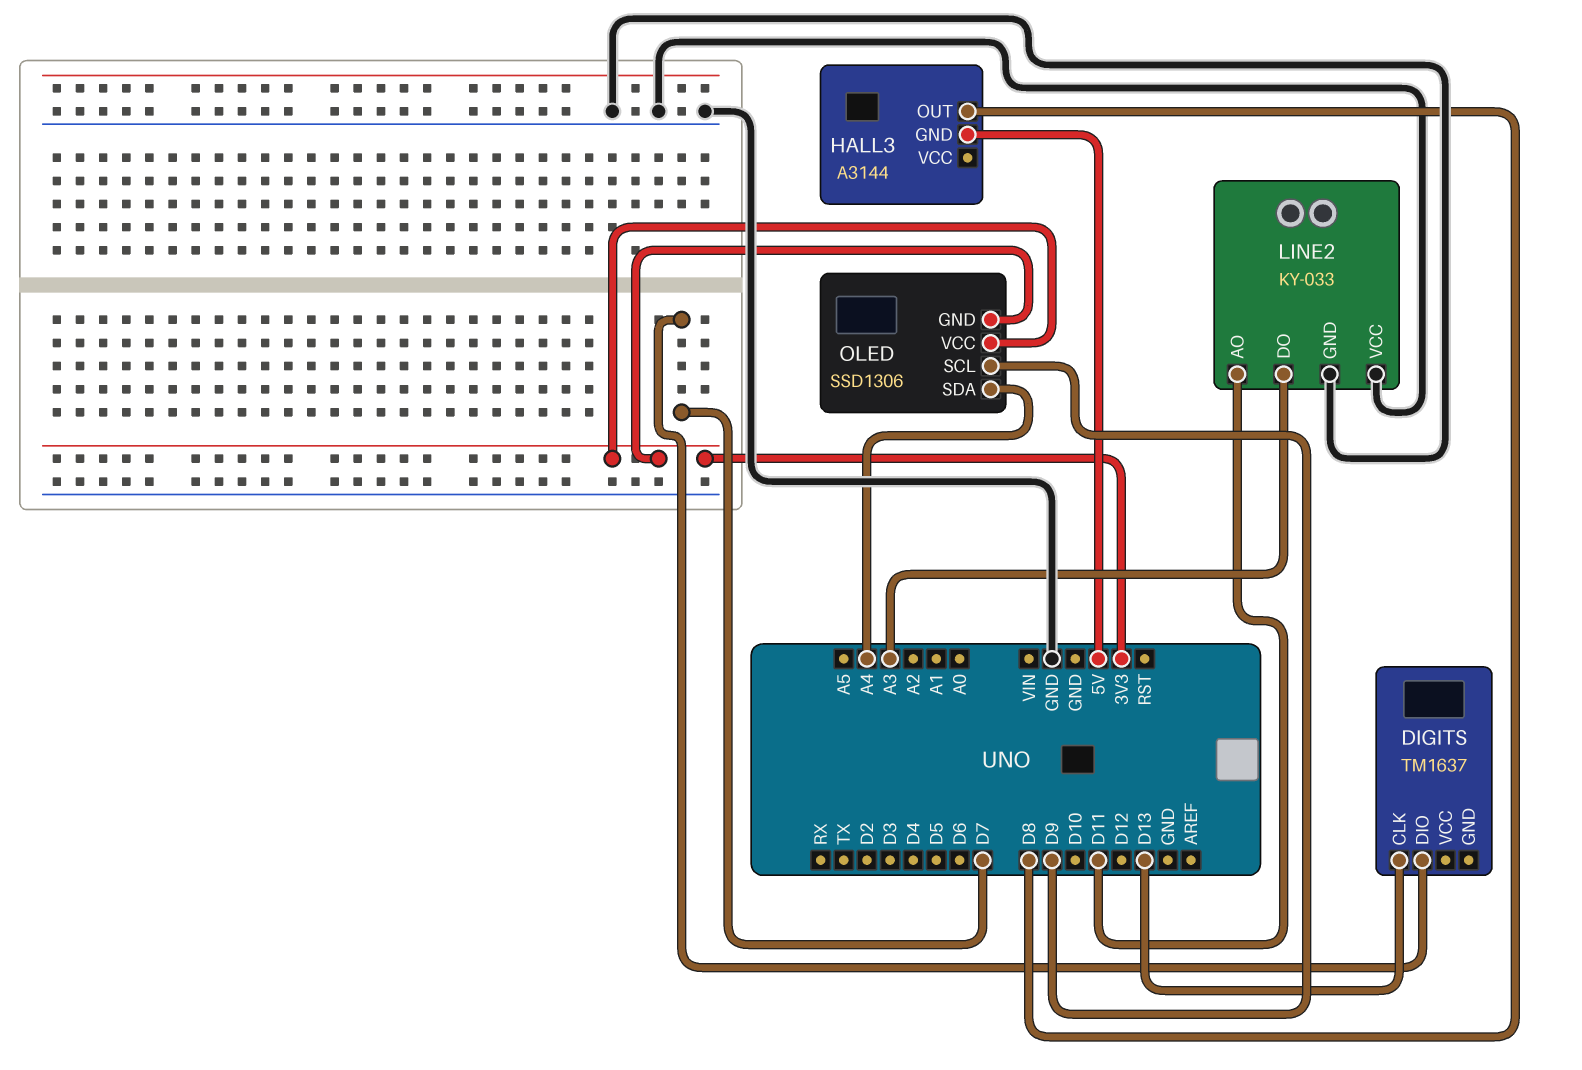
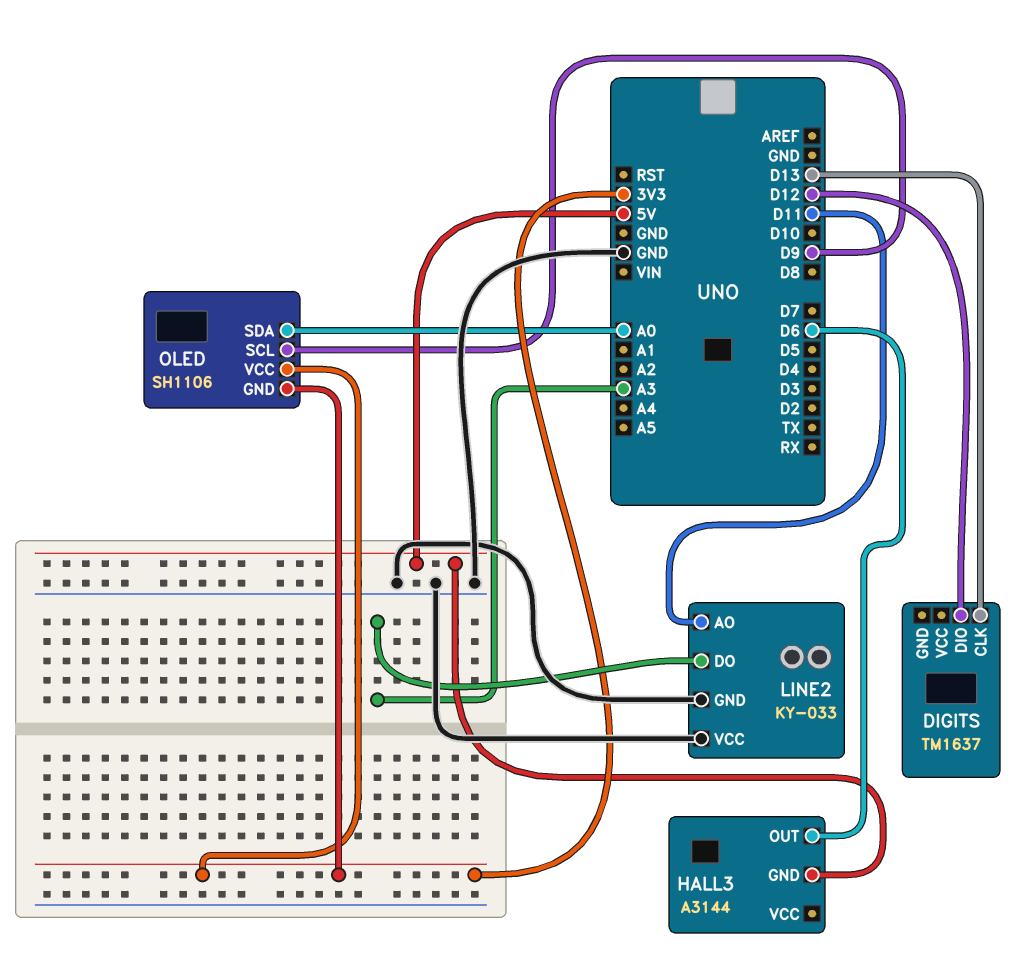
DIGITS pin DIO: D7 -> D12
HALL3 pin OUT: D8 -> D6
OLED: SSD1306 -> SH1106
OLED pin SDA: A4 -> A0

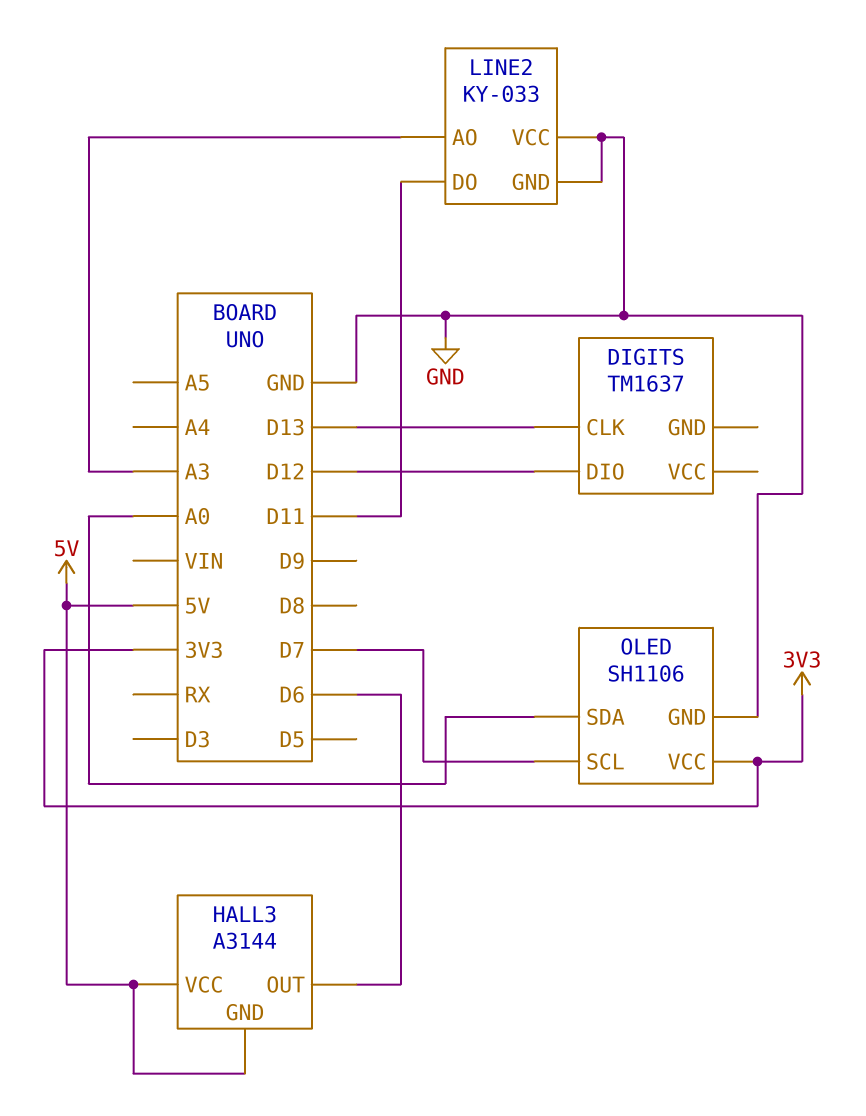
HALL3 pin VCC: none -> 5V
LINE2 pin AO: D11 -> A3
LINE2 pin DO: A3 -> D11
OLED pin GND: 3V3 -> GND
OLED pin SCL: D9 -> D7

